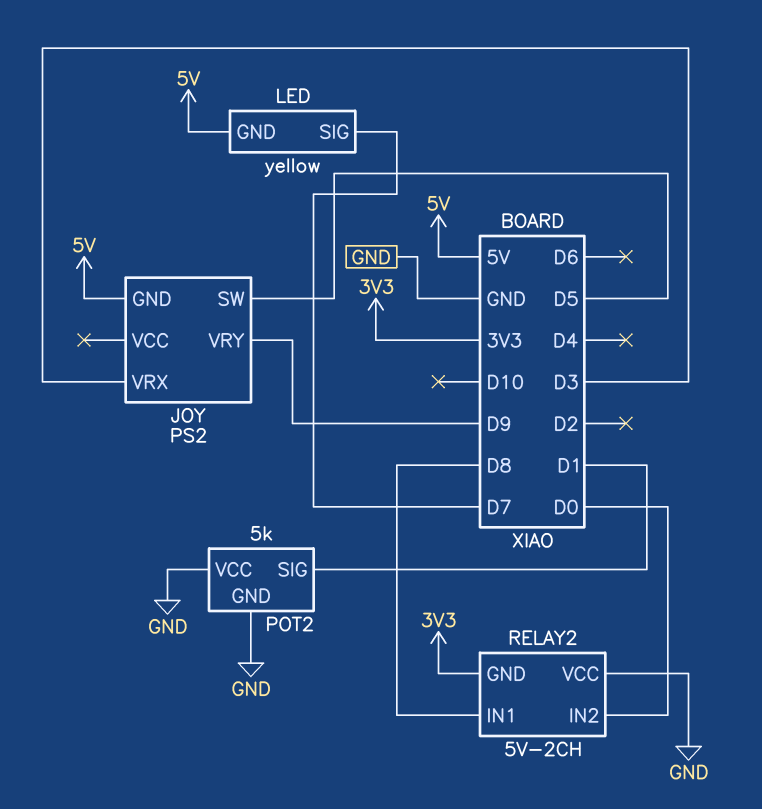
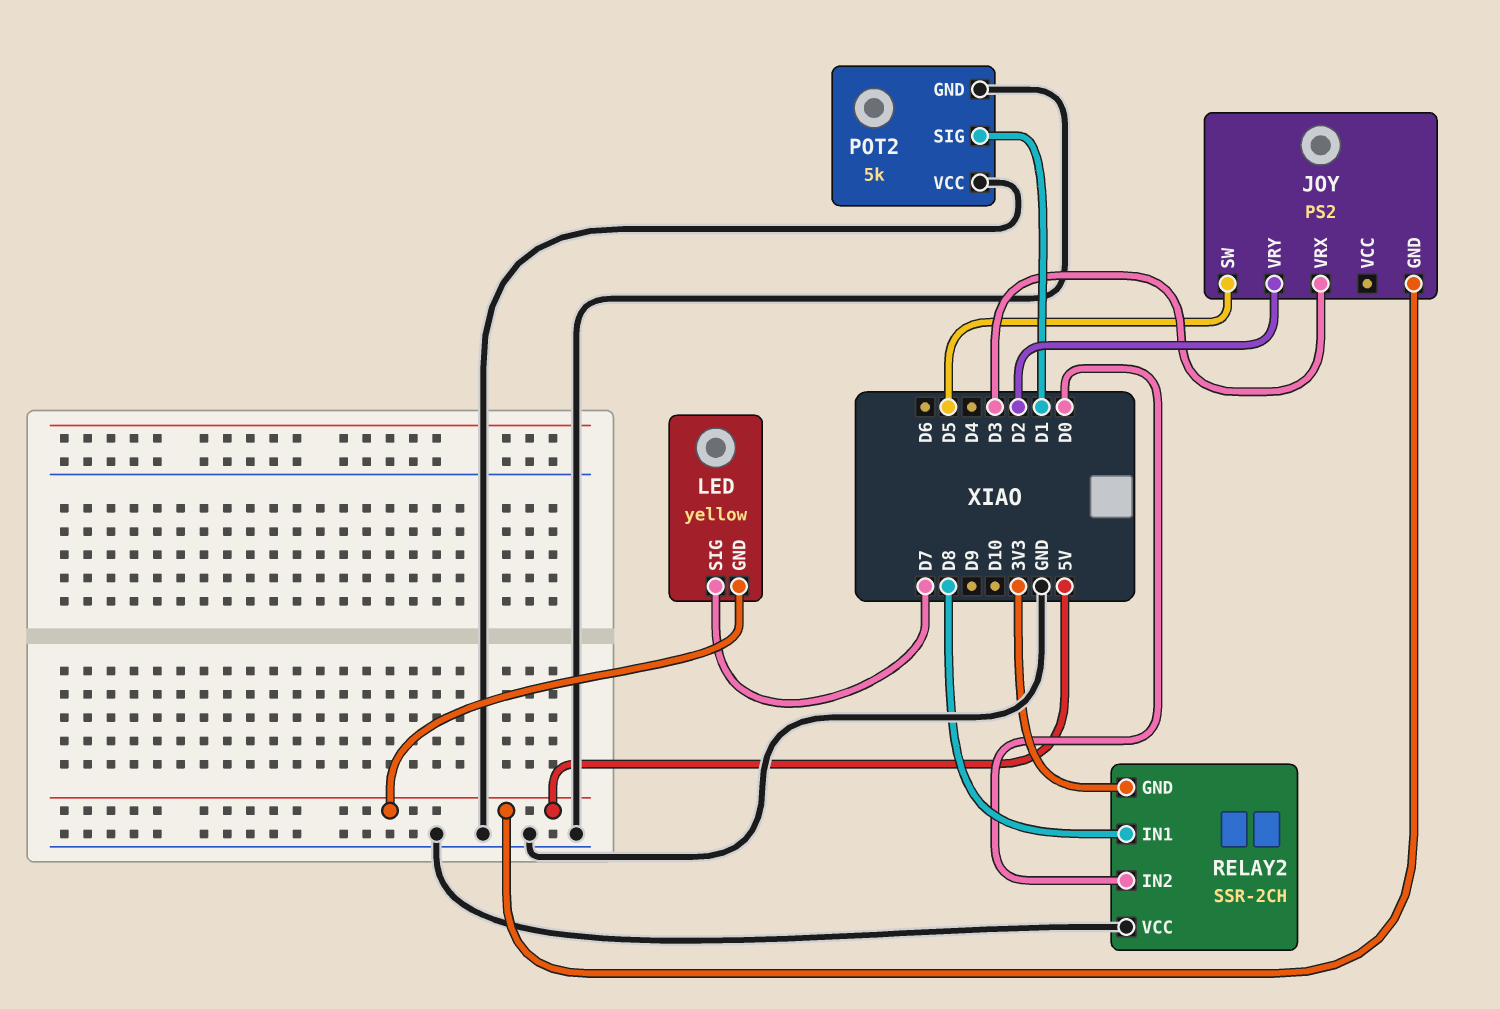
JOY pin VRY: D9 -> D2
RELAY2: 5V-2CH -> SSR-2CH

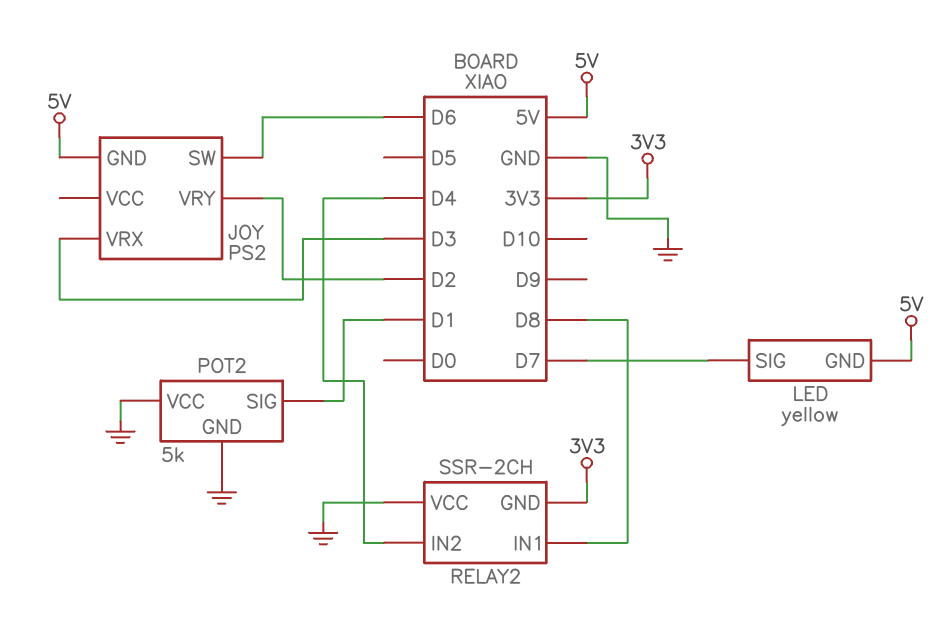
JOY pin SW: D5 -> D6
RELAY2 pin IN2: D0 -> D4

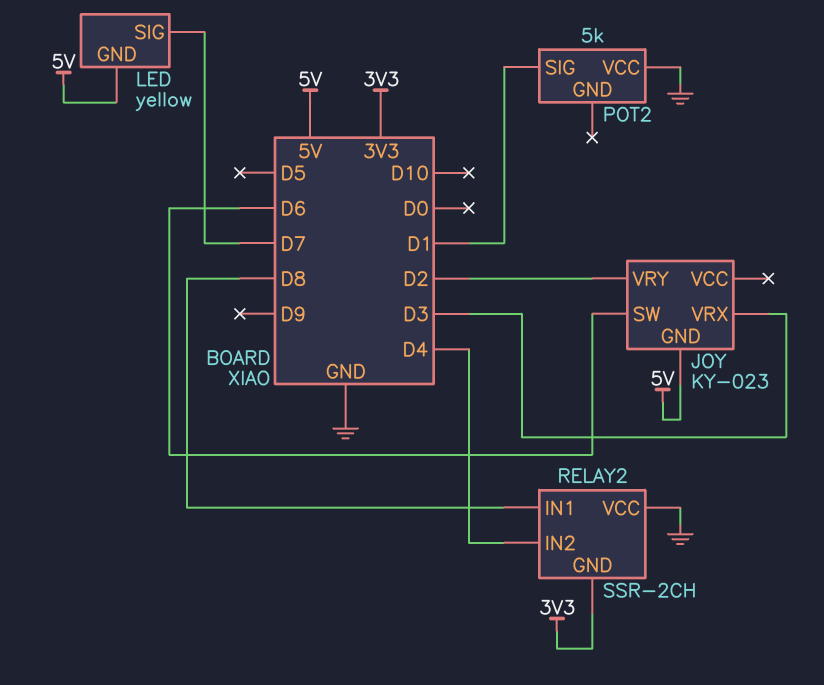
JOY: PS2 -> KY-023
POT2 pin GND: GND -> none

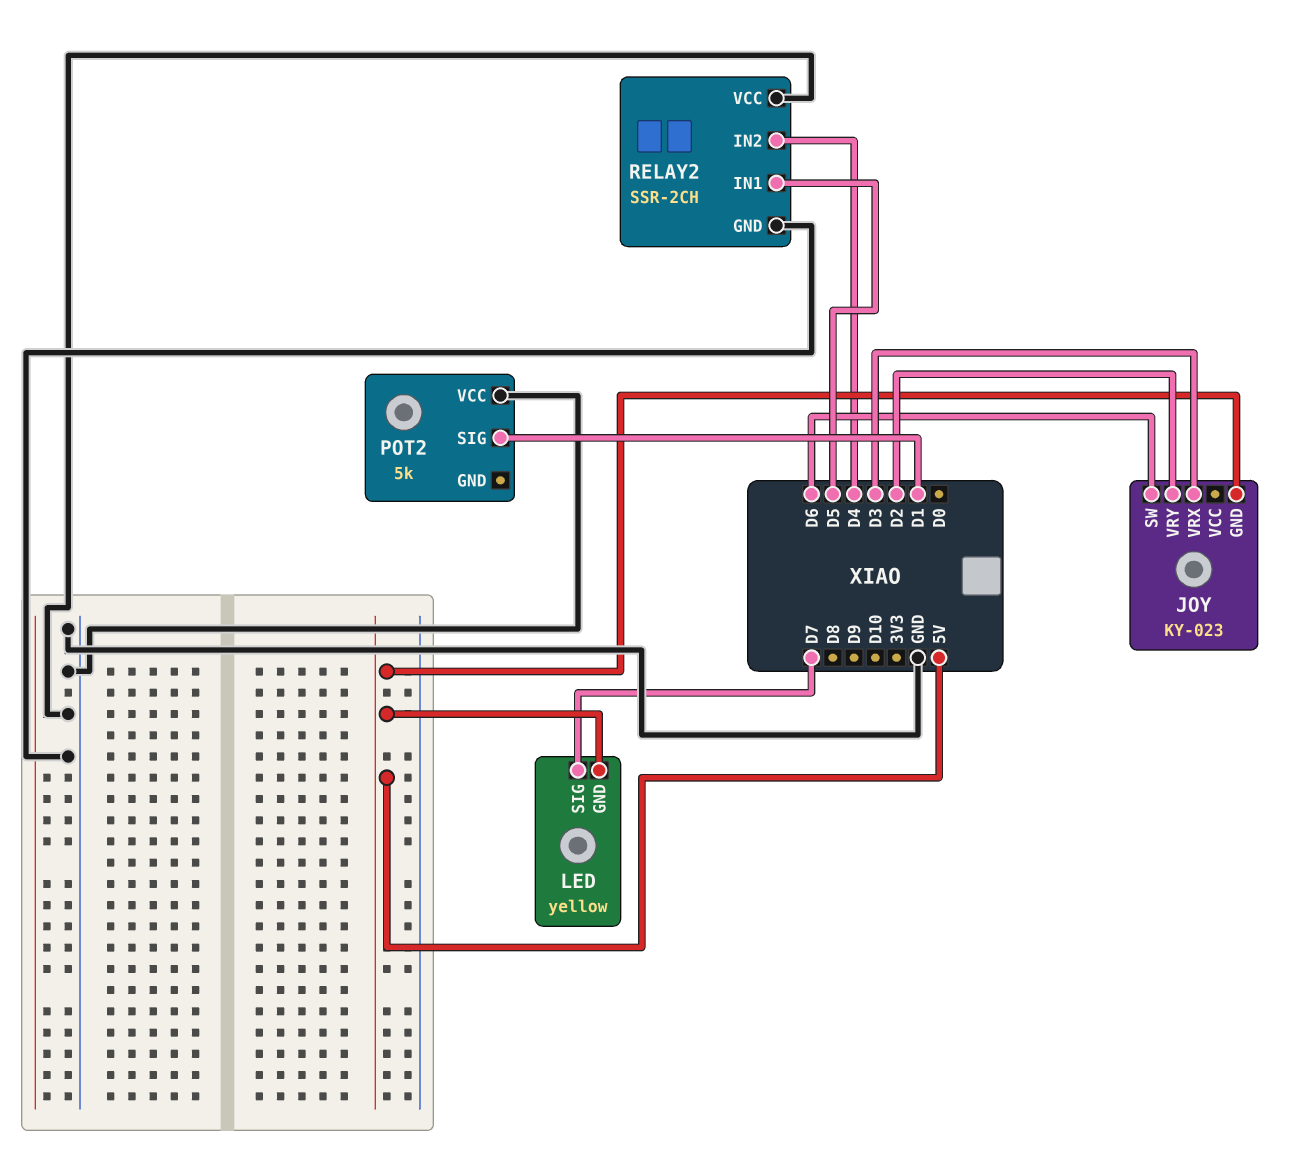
RELAY2 pin GND: 3V3 -> GND
RELAY2 pin IN1: D8 -> D5

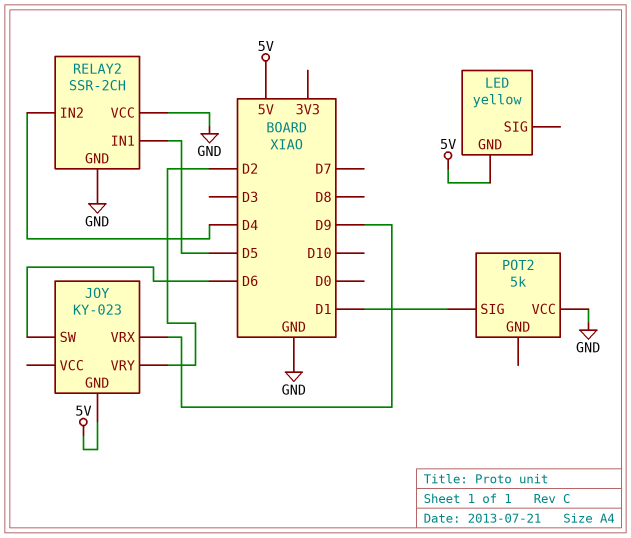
JOY pin VRX: D3 -> D9
LED pin SIG: D7 -> none

